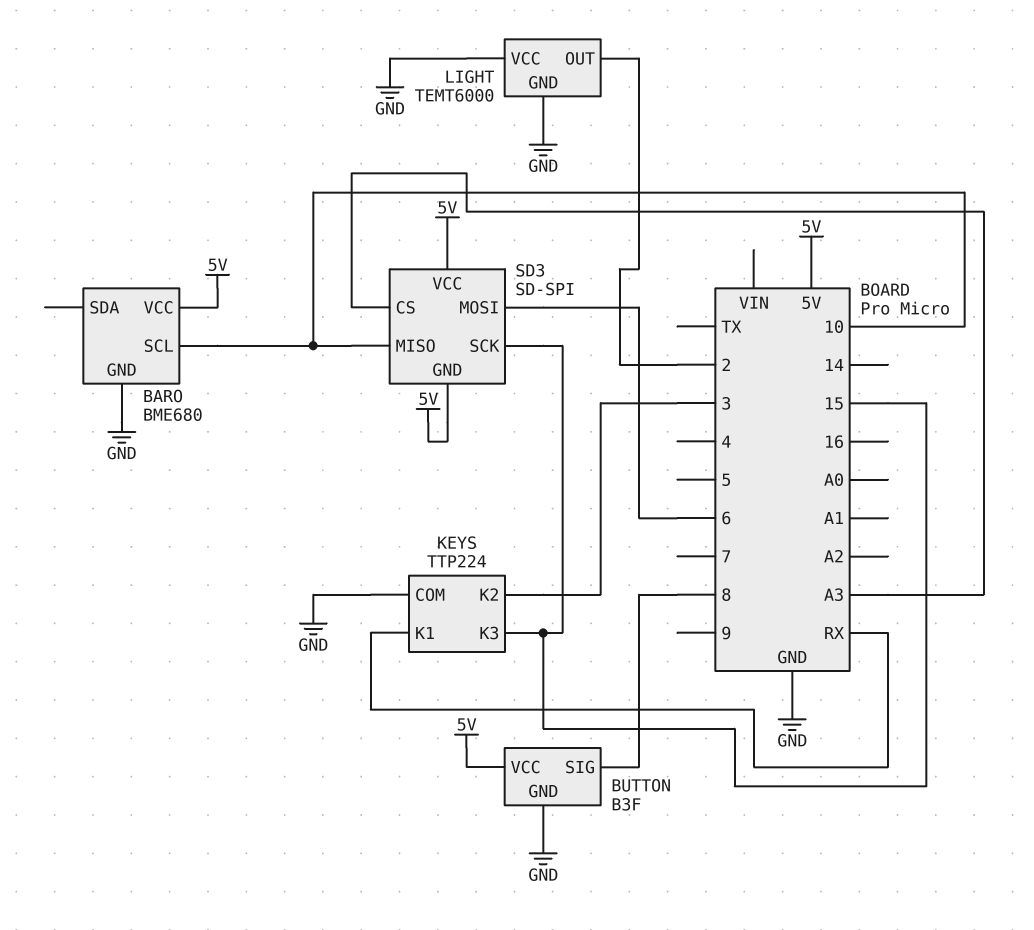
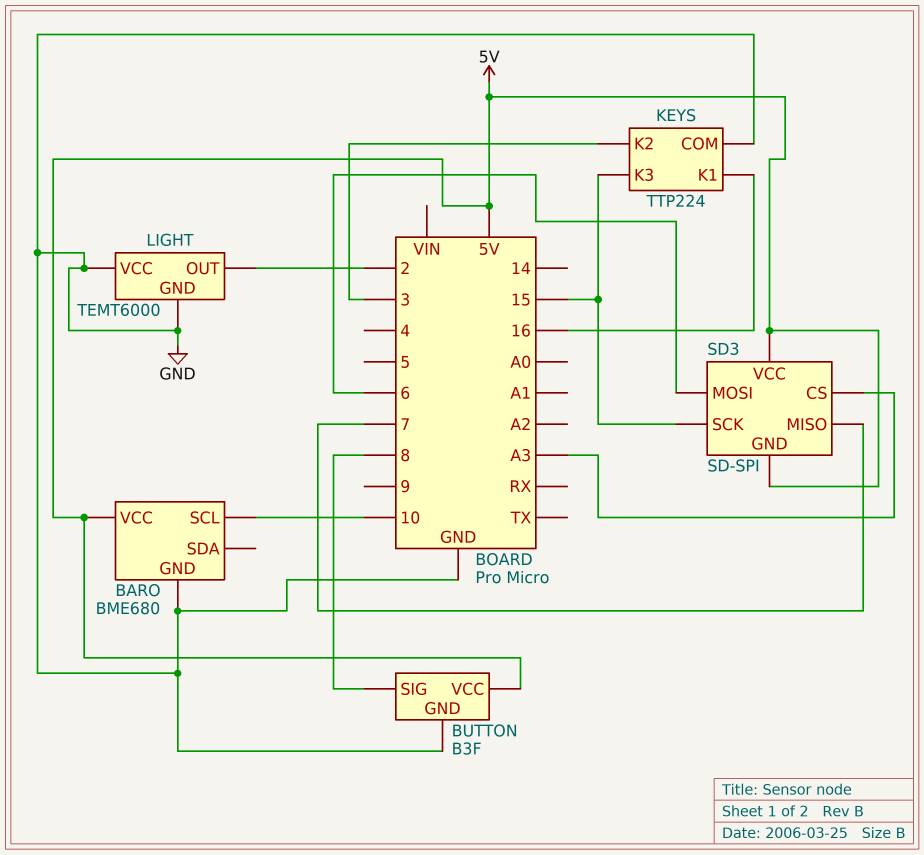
KEYS pin K1: RX -> 16
SD3 pin MISO: 10 -> 7

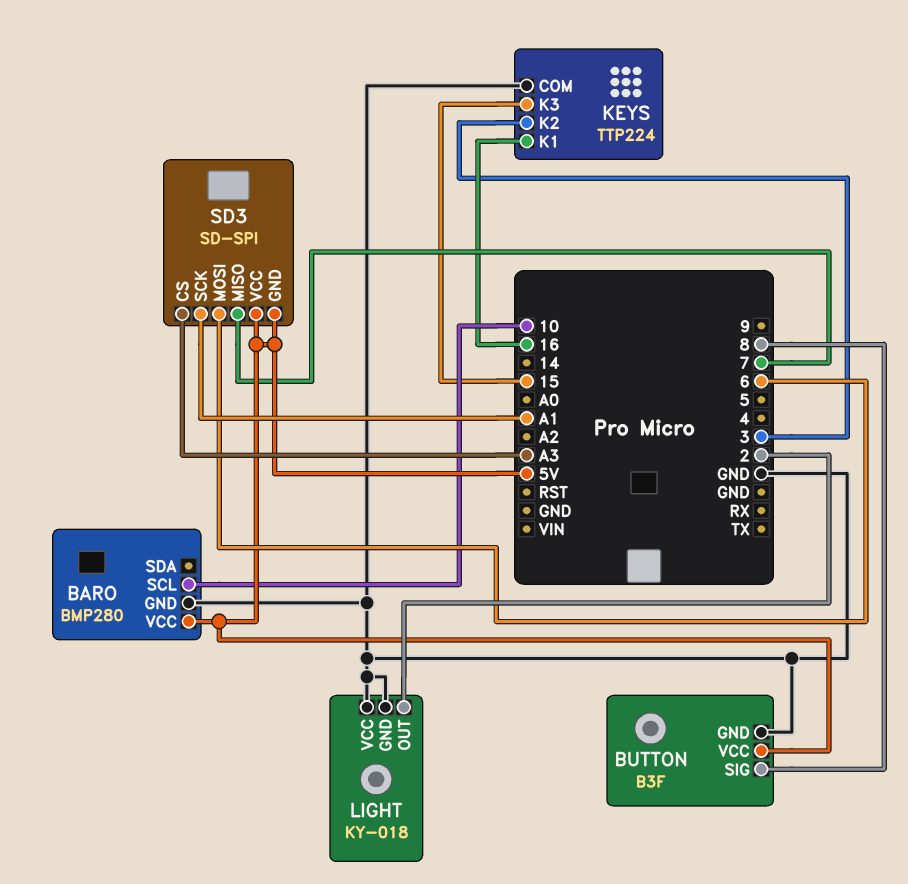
BARO: BME680 -> BMP280
LIGHT: TEMT6000 -> KY-018
SD3 pin SCK: 15 -> A1

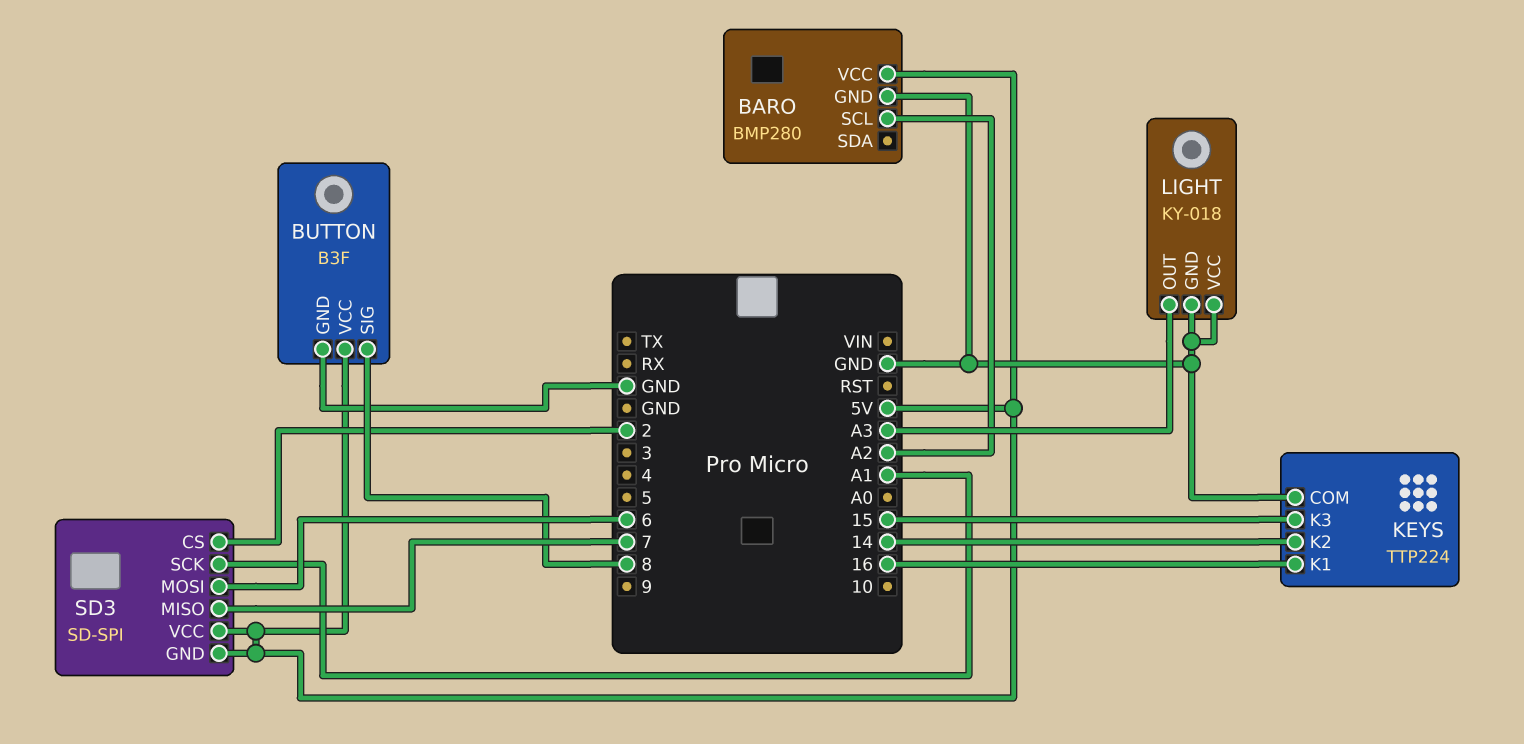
BARO pin SCL: 10 -> A2
KEYS pin K2: 3 -> 14
LIGHT pin OUT: 2 -> A3
SD3 pin CS: A3 -> 2

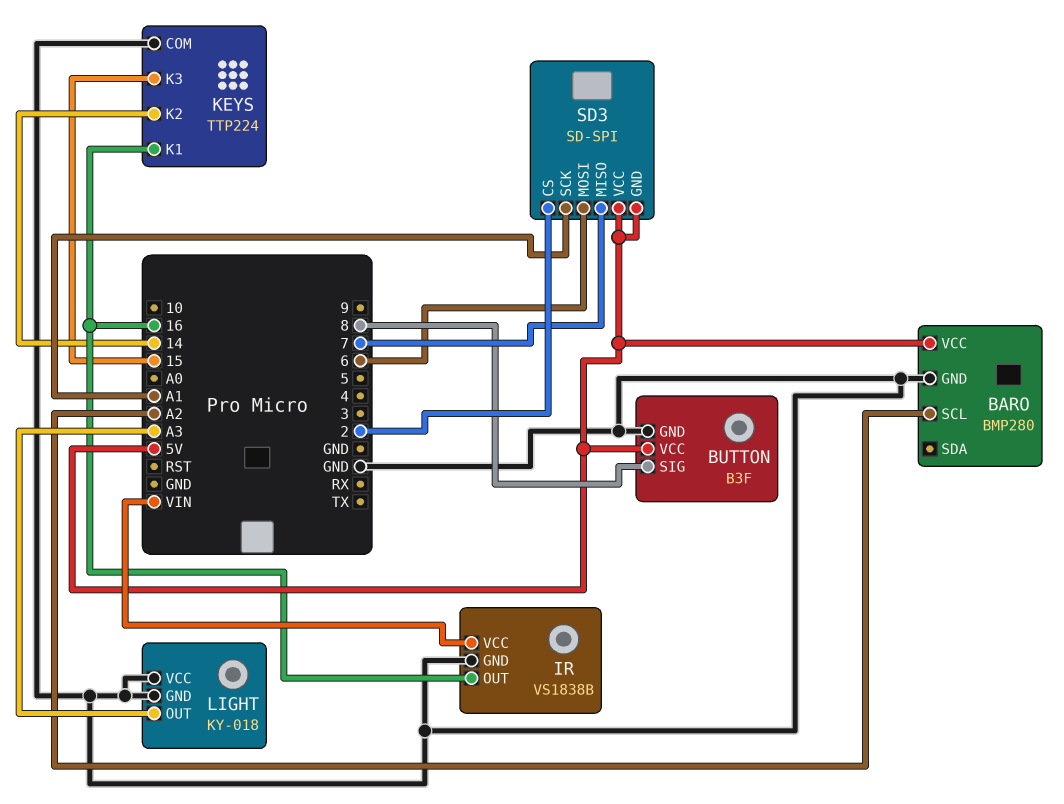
IR: none -> VS1838B
IR pin GND: none -> GND
IR pin OUT: none -> 16
IR pin VCC: none -> VIN

